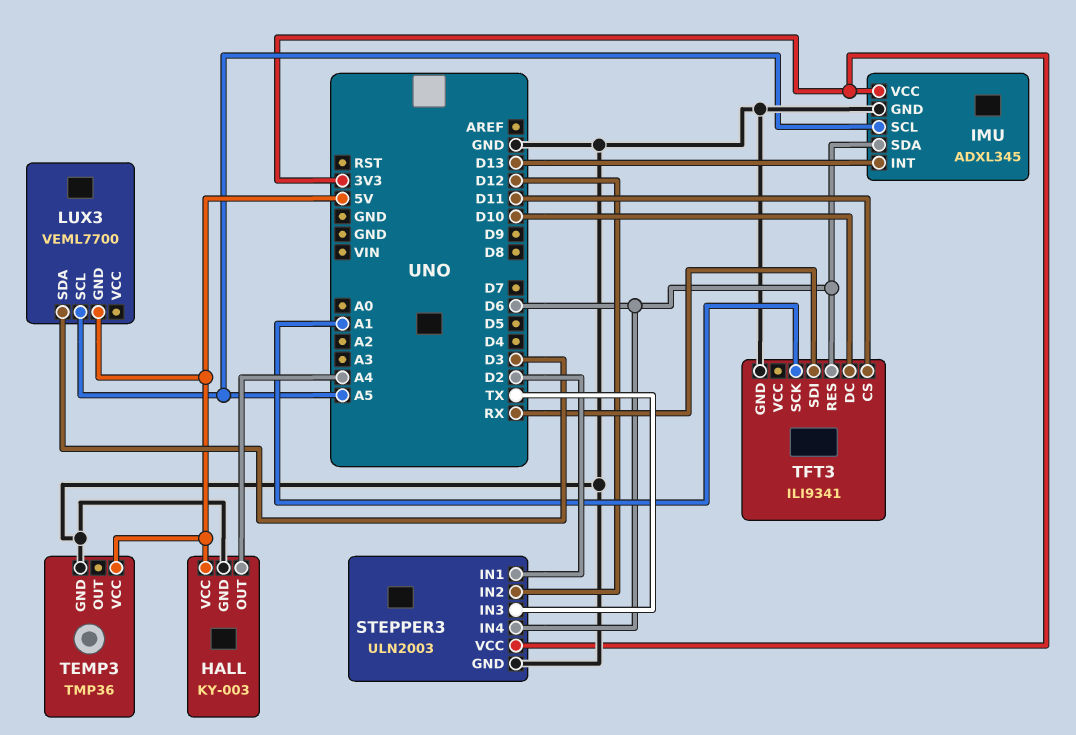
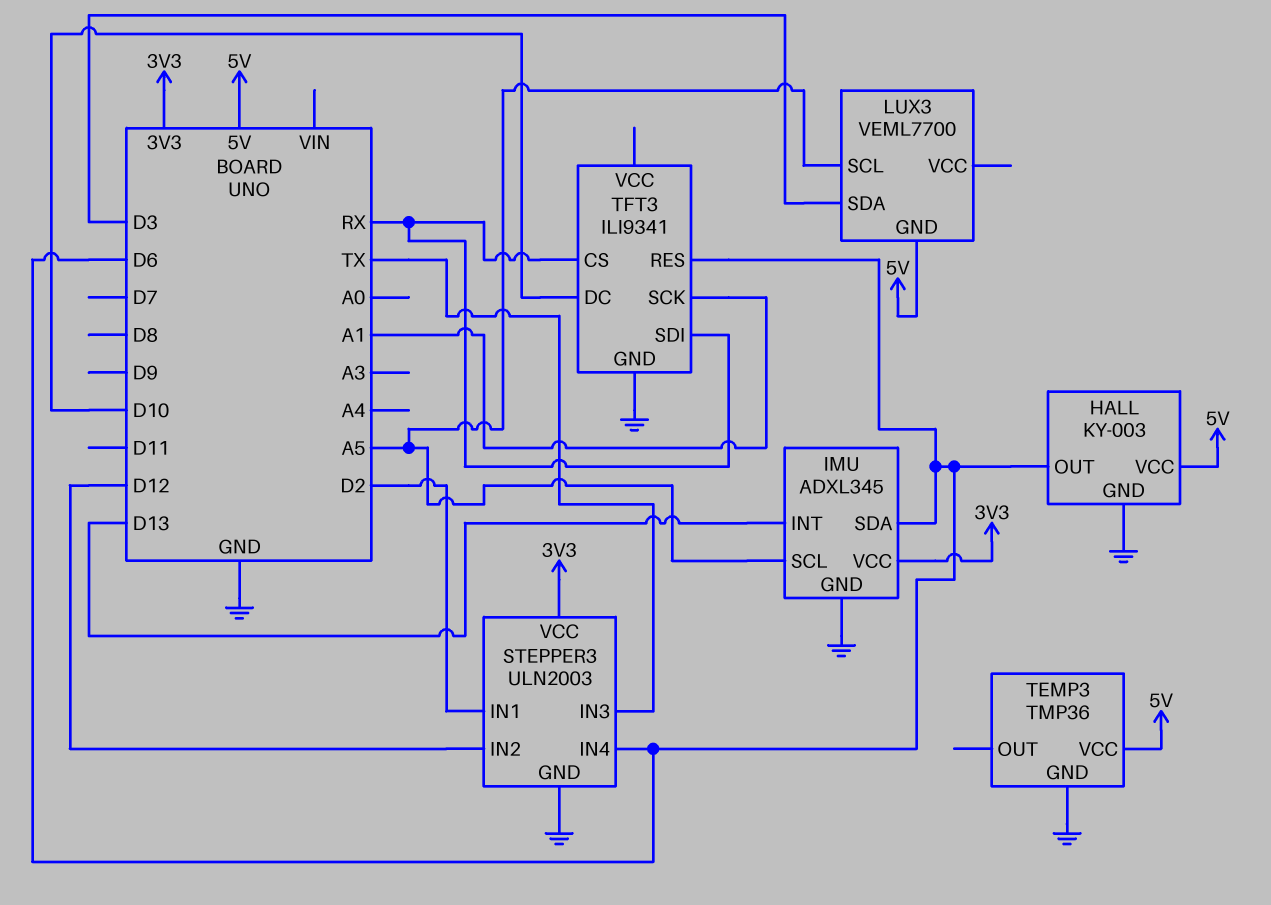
HALL pin OUT: A4 -> D6
TFT3 pin CS: D11 -> RX

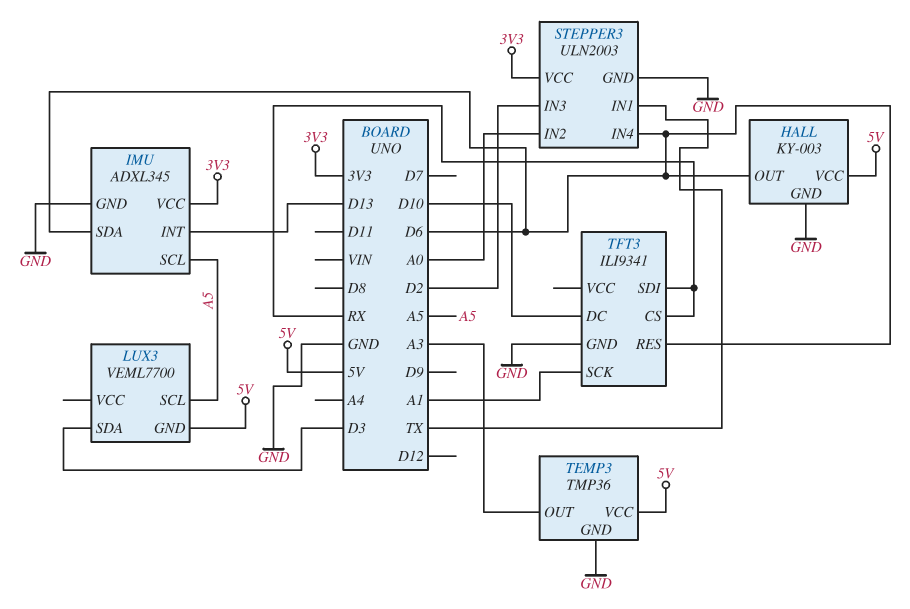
STEPPER3 pin IN1: D2 -> TX
STEPPER3 pin IN2: D12 -> A0
STEPPER3 pin IN3: TX -> D2
TEMP3 pin OUT: none -> A3

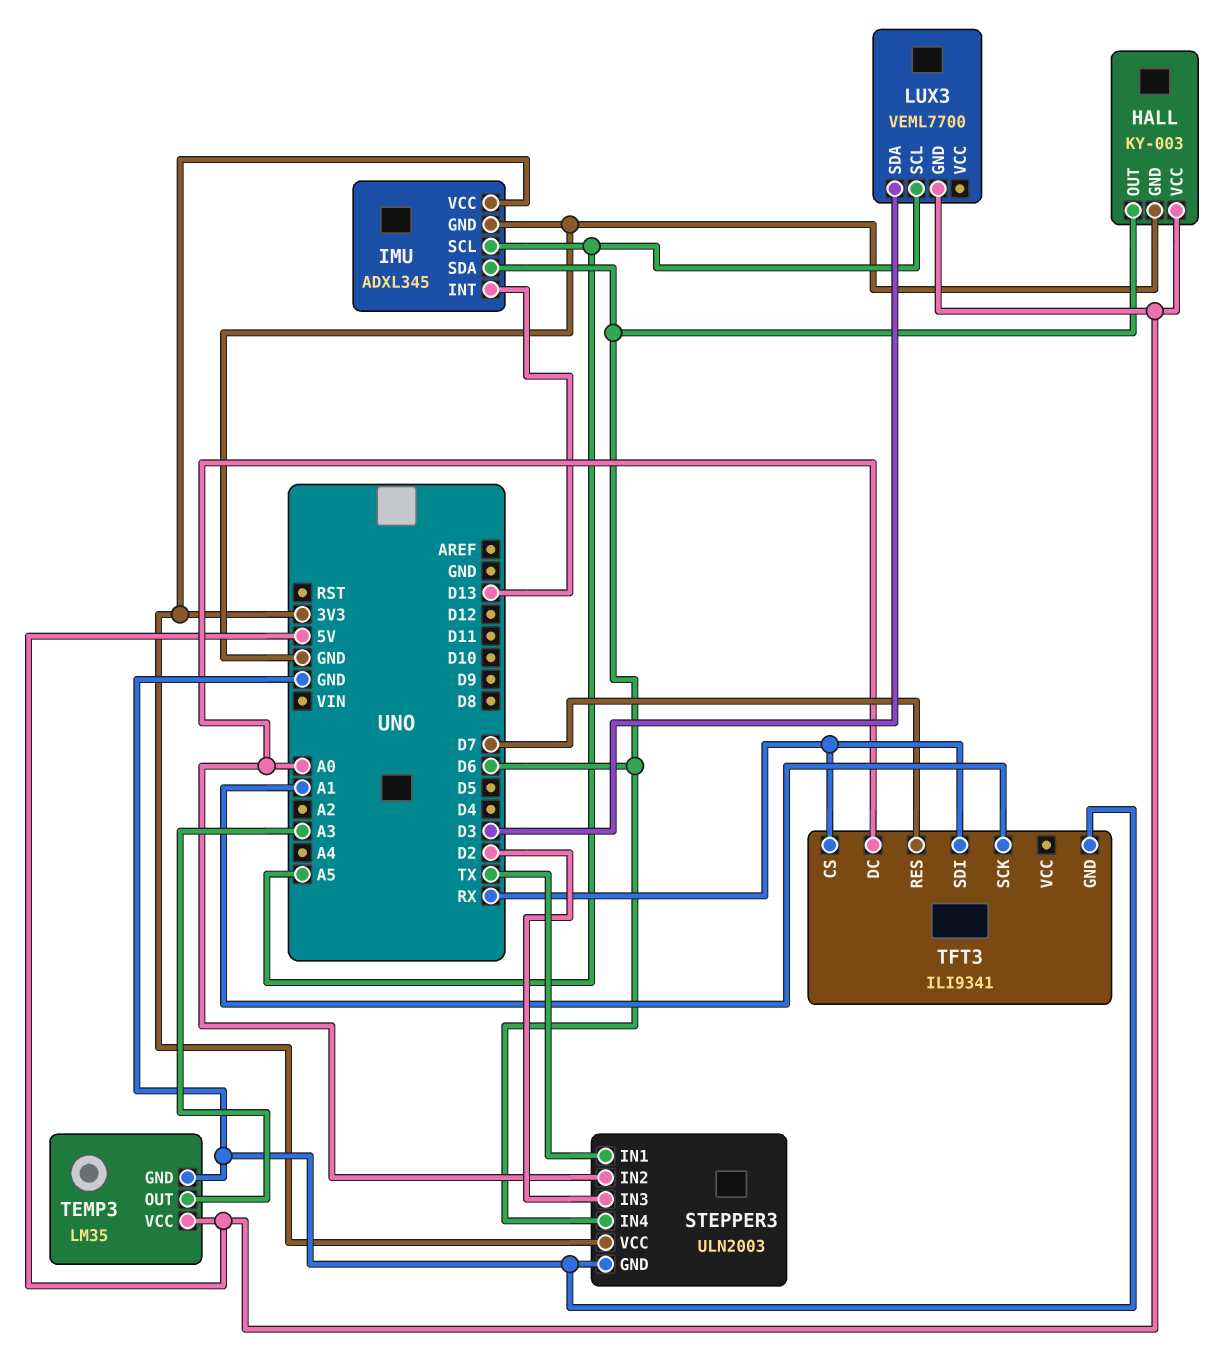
TEMP3: TMP36 -> LM35
TFT3 pin DC: D10 -> A0
TFT3 pin RES: D6 -> D7

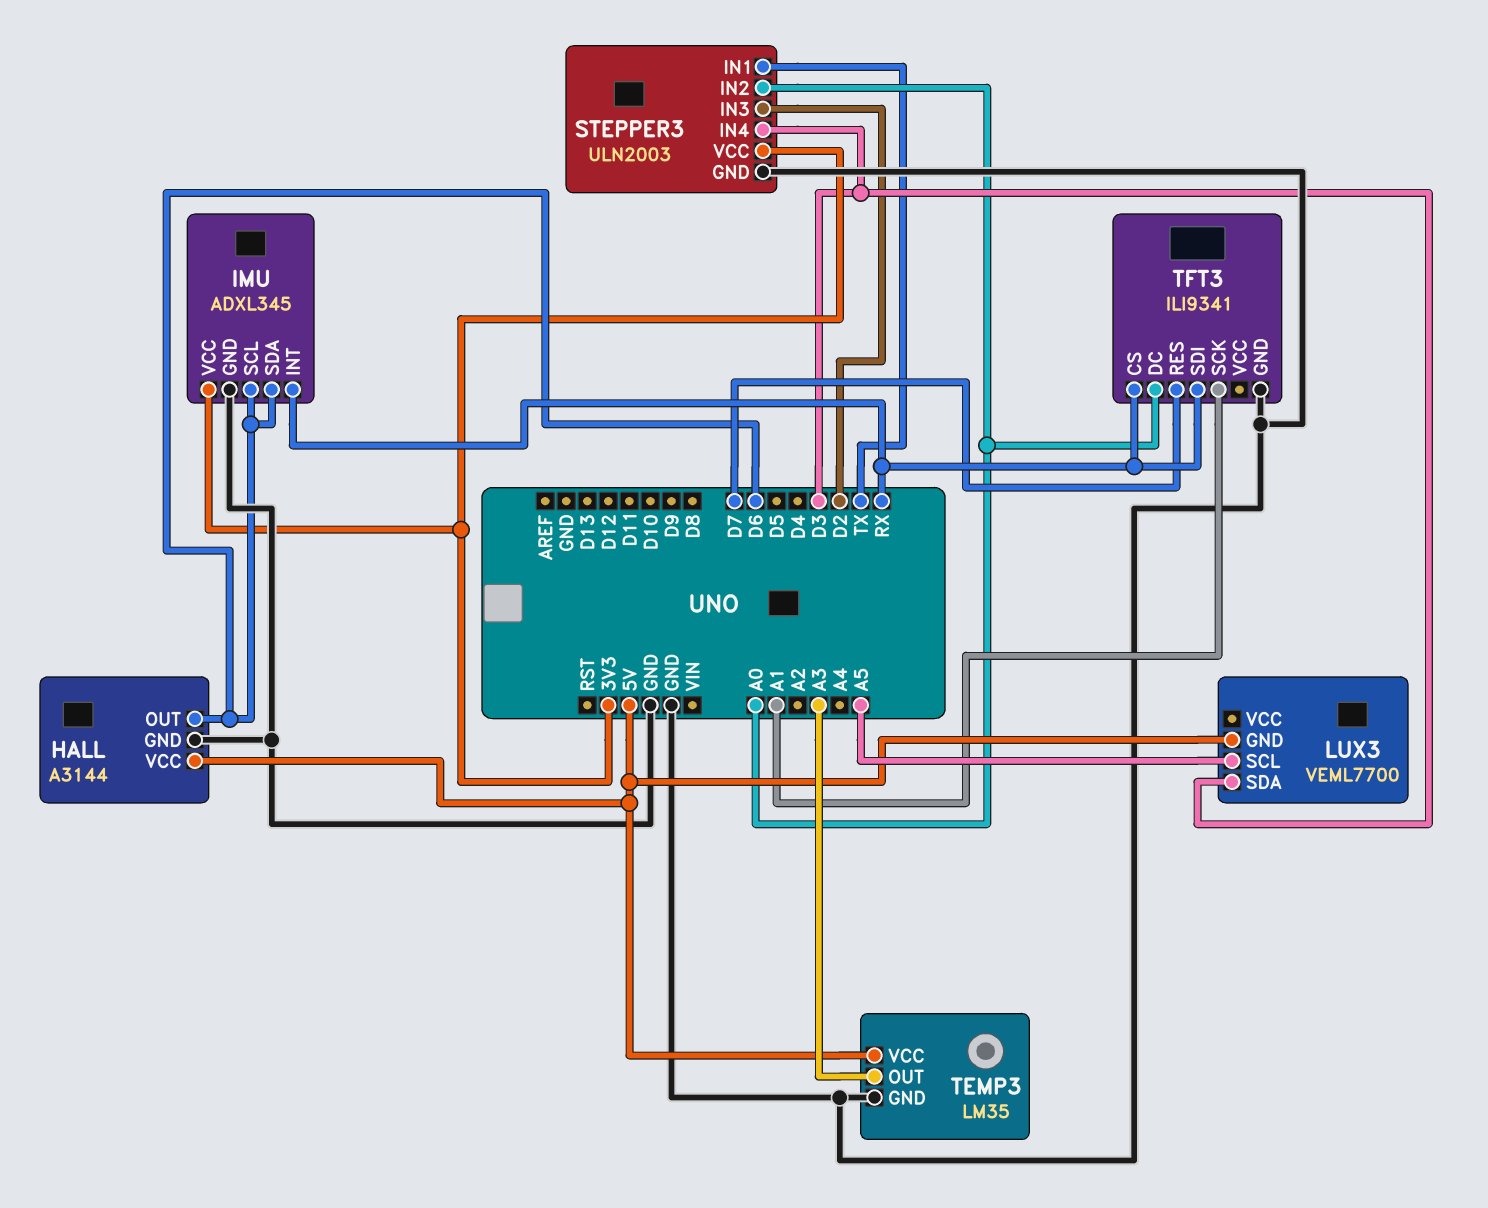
HALL: KY-003 -> A3144
IMU pin INT: D13 -> RX
IMU pin SCL: A5 -> D6
STEPPER3 pin IN4: D6 -> D3

